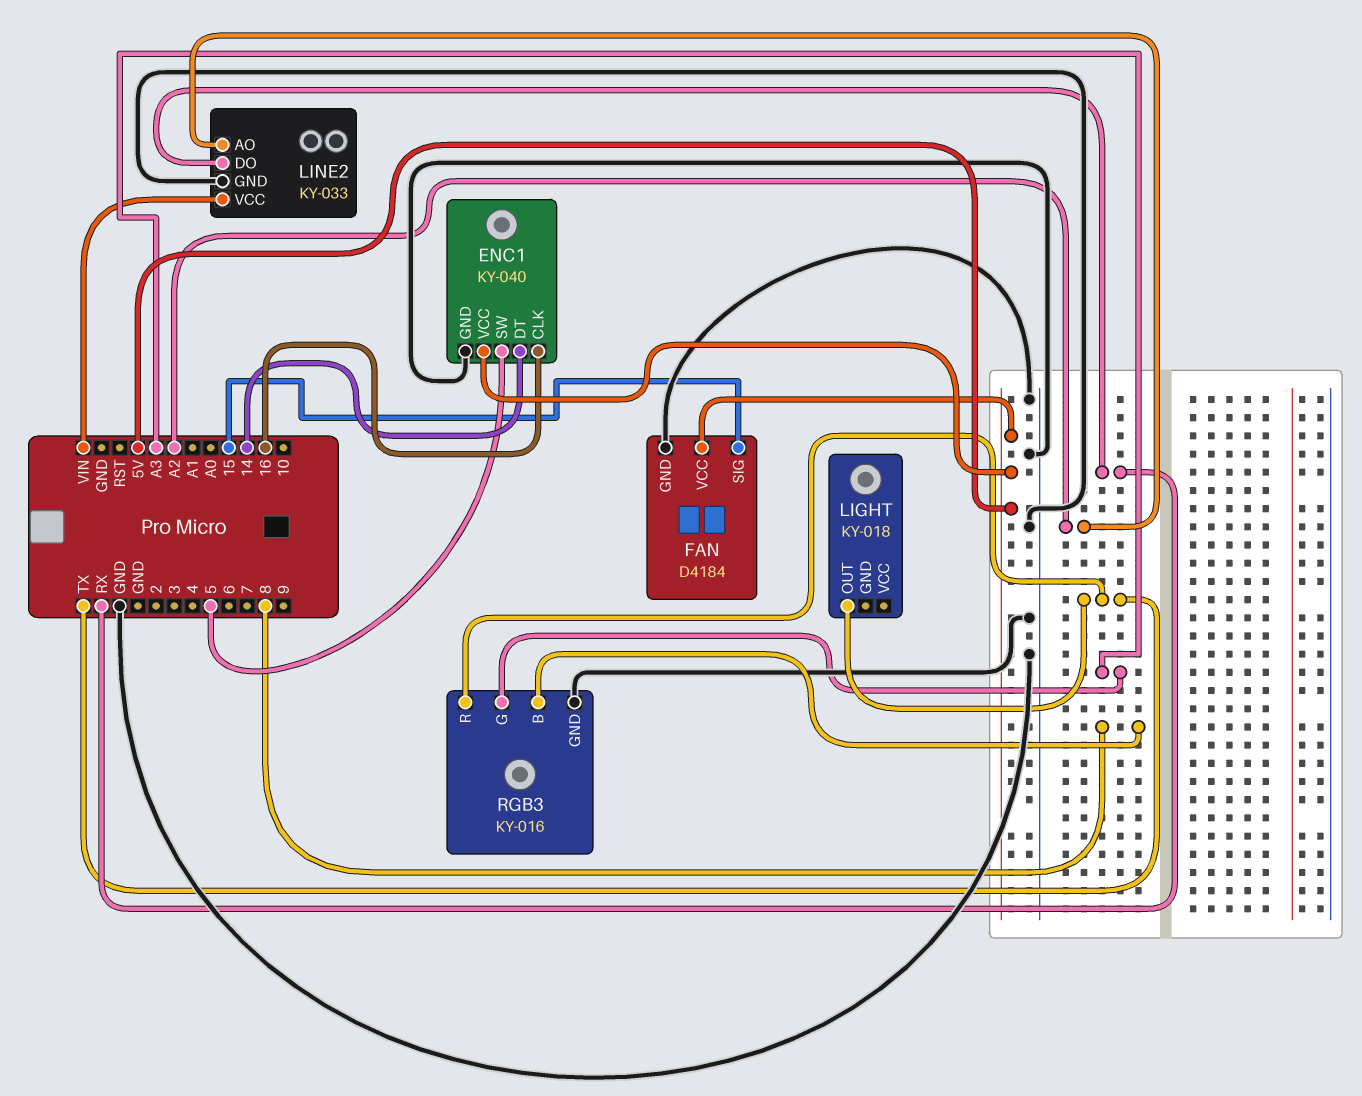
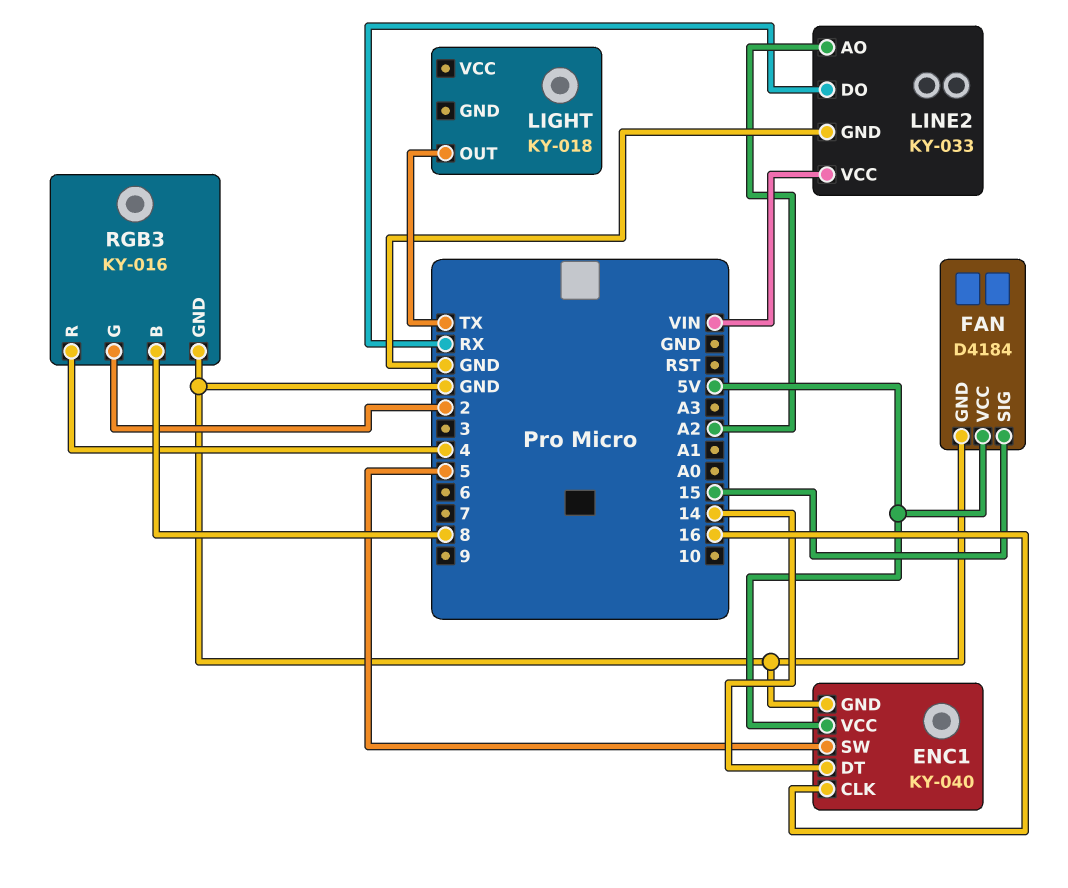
RGB3 pin G: A3 -> 2
RGB3 pin R: TX -> 4

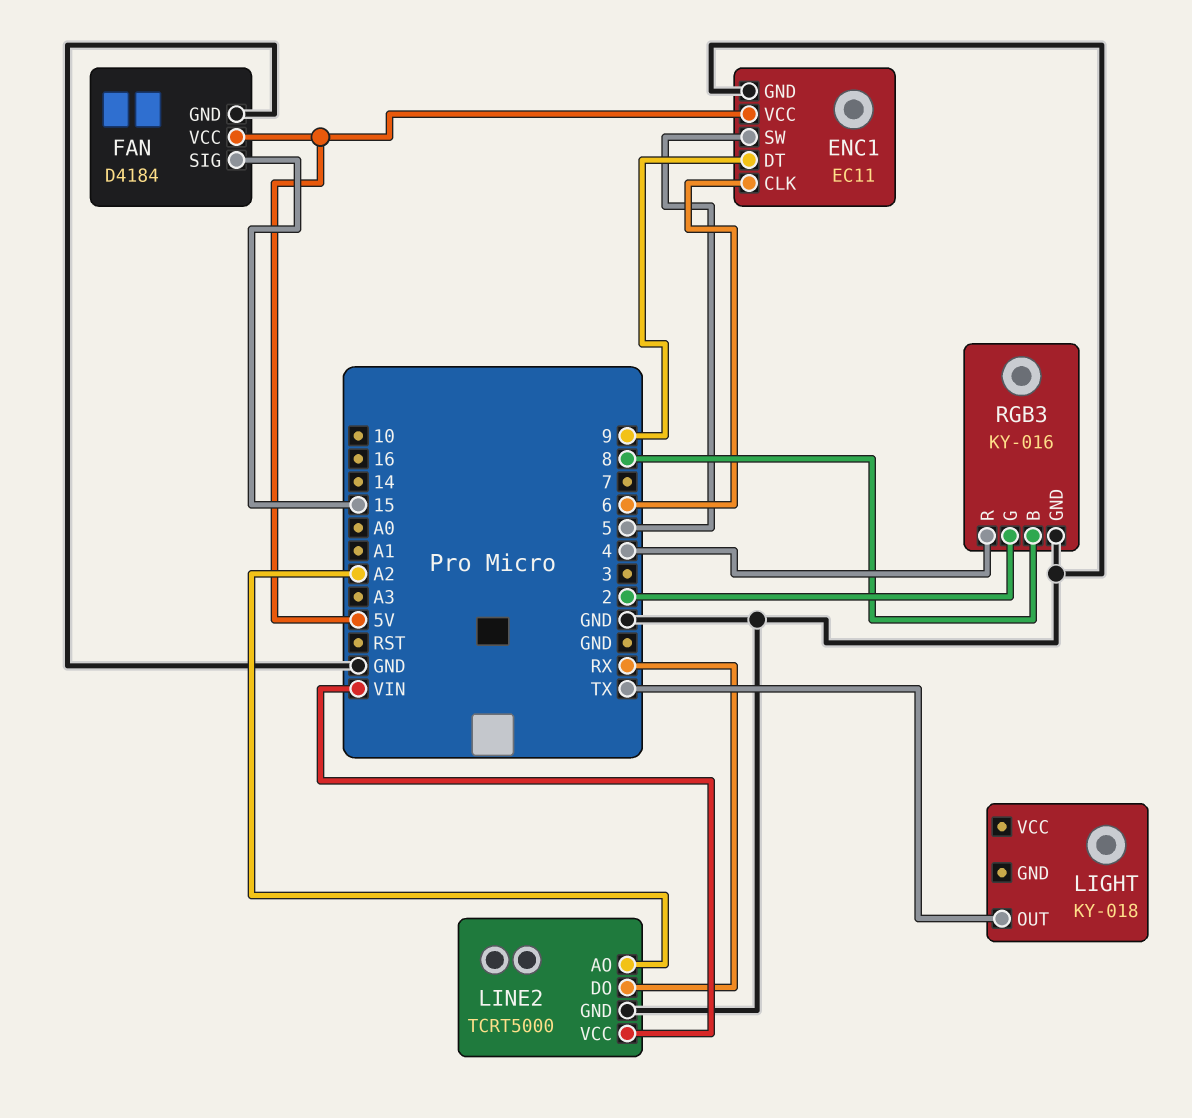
ENC1: KY-040 -> EC11
ENC1 pin CLK: 16 -> 6
ENC1 pin DT: 14 -> 9
LINE2: KY-033 -> TCRT5000

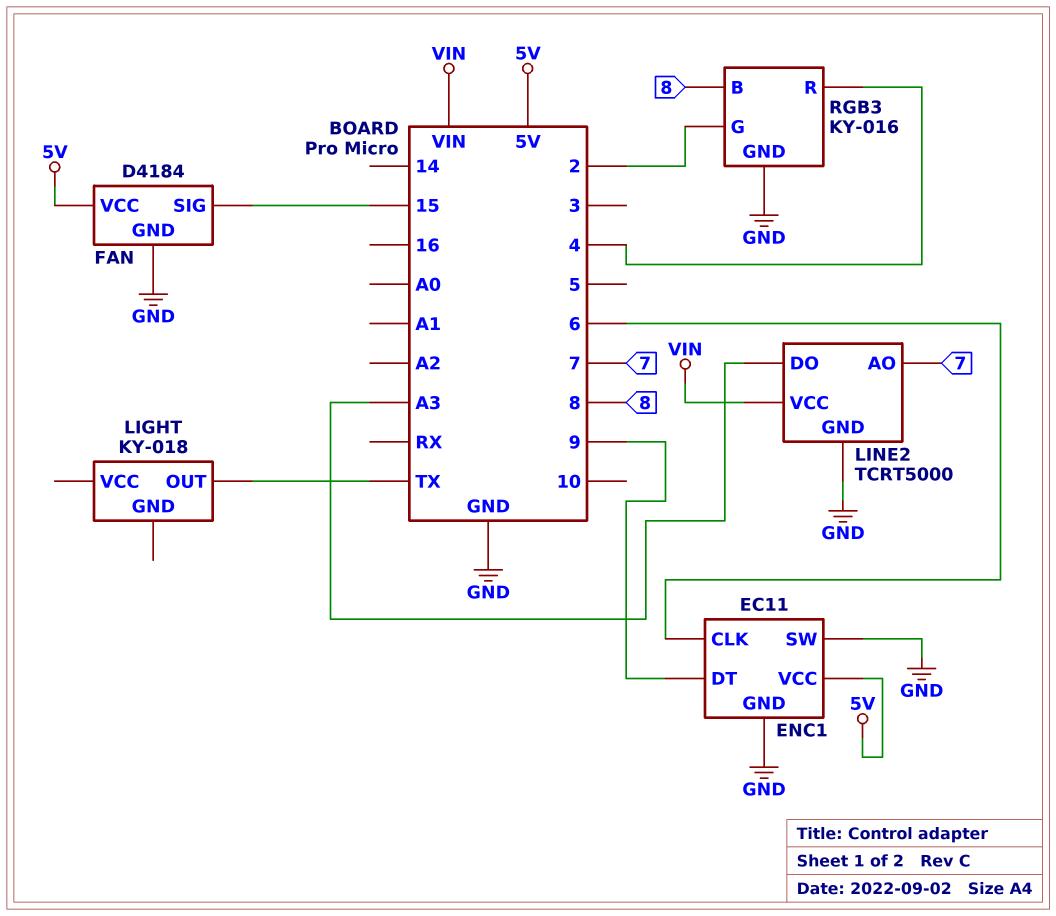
ENC1 pin SW: 5 -> GND
LINE2 pin AO: A2 -> 7
LINE2 pin DO: RX -> A3

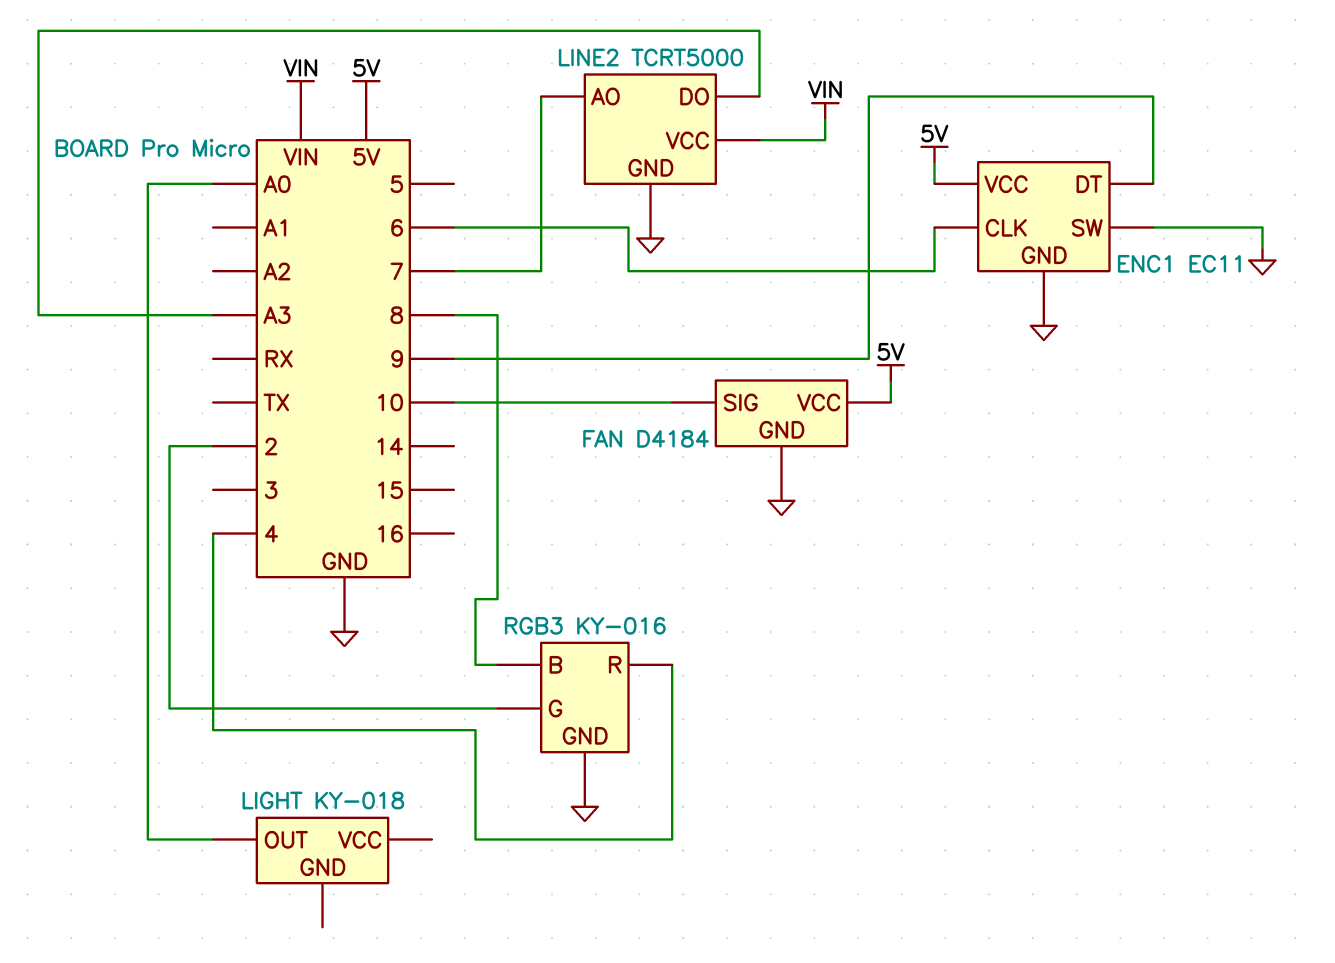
FAN pin SIG: 15 -> 10
LIGHT pin OUT: TX -> A0

